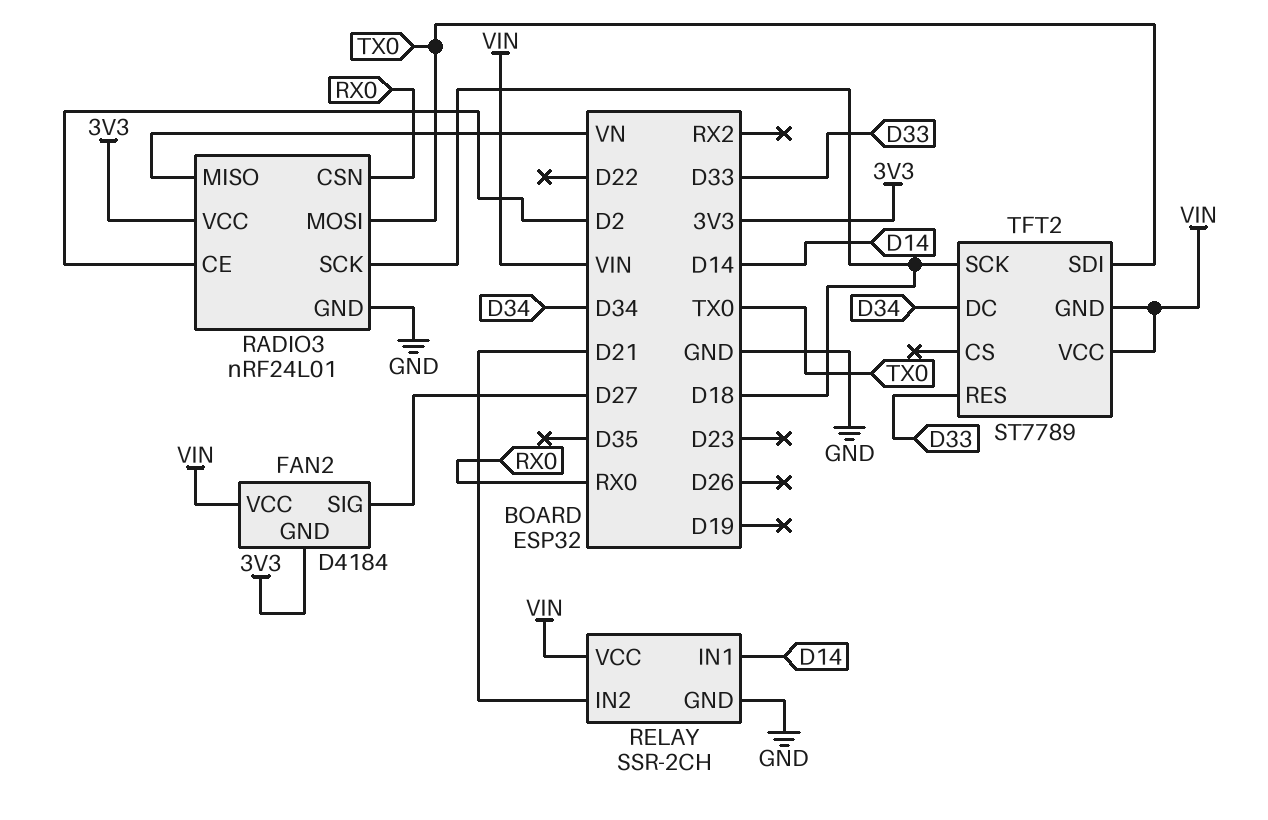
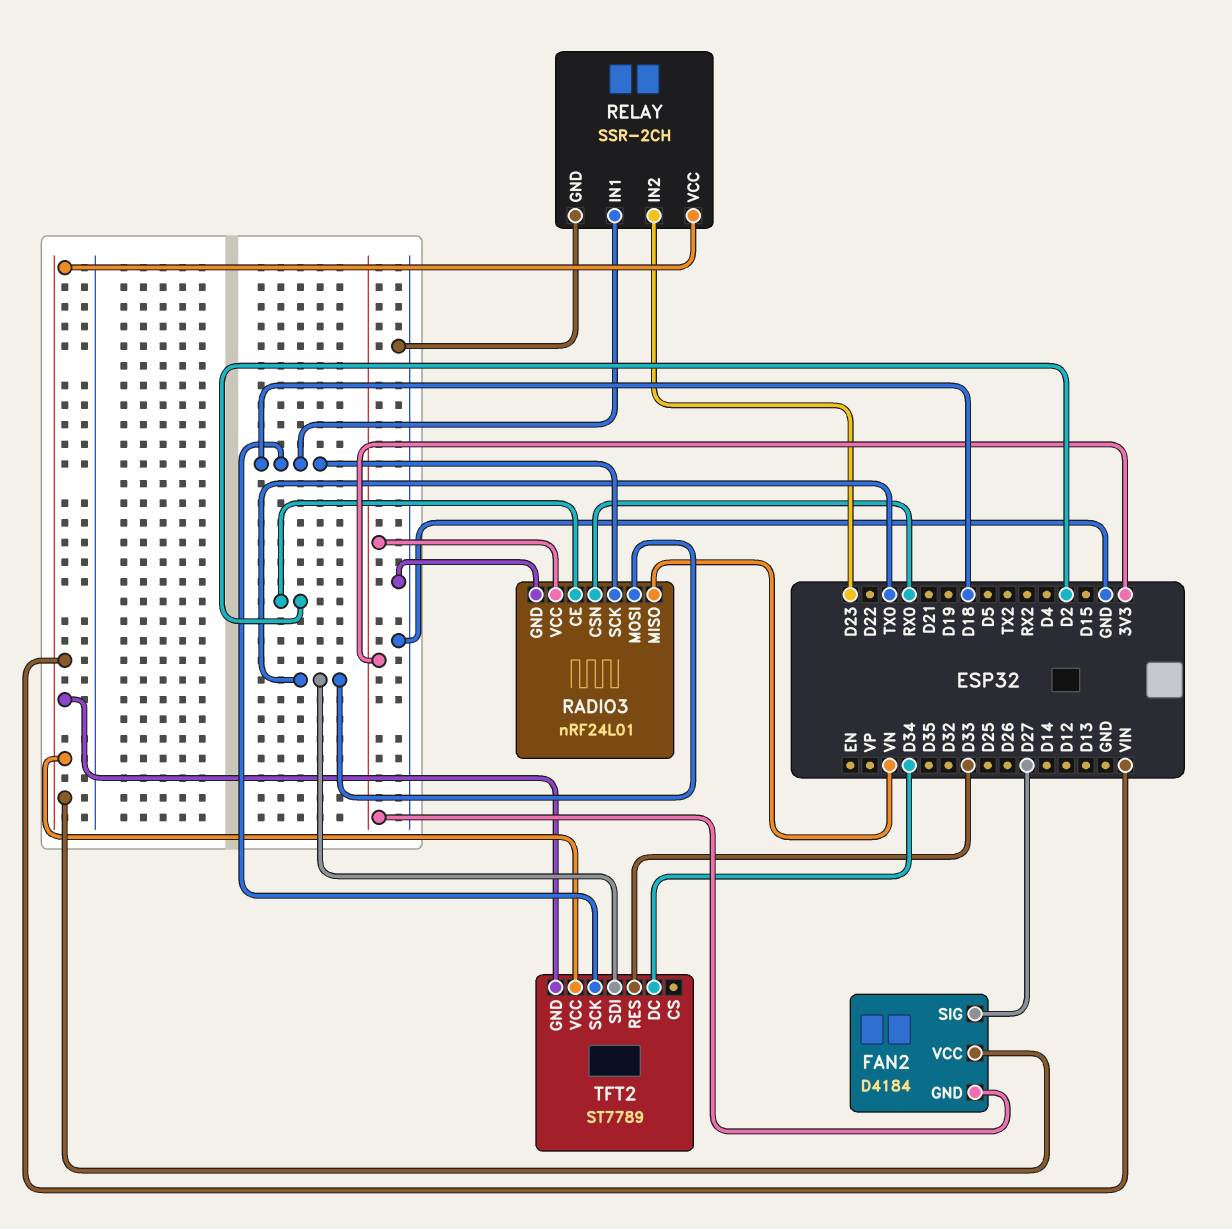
RELAY pin IN1: D14 -> D18
RELAY pin IN2: D21 -> D23

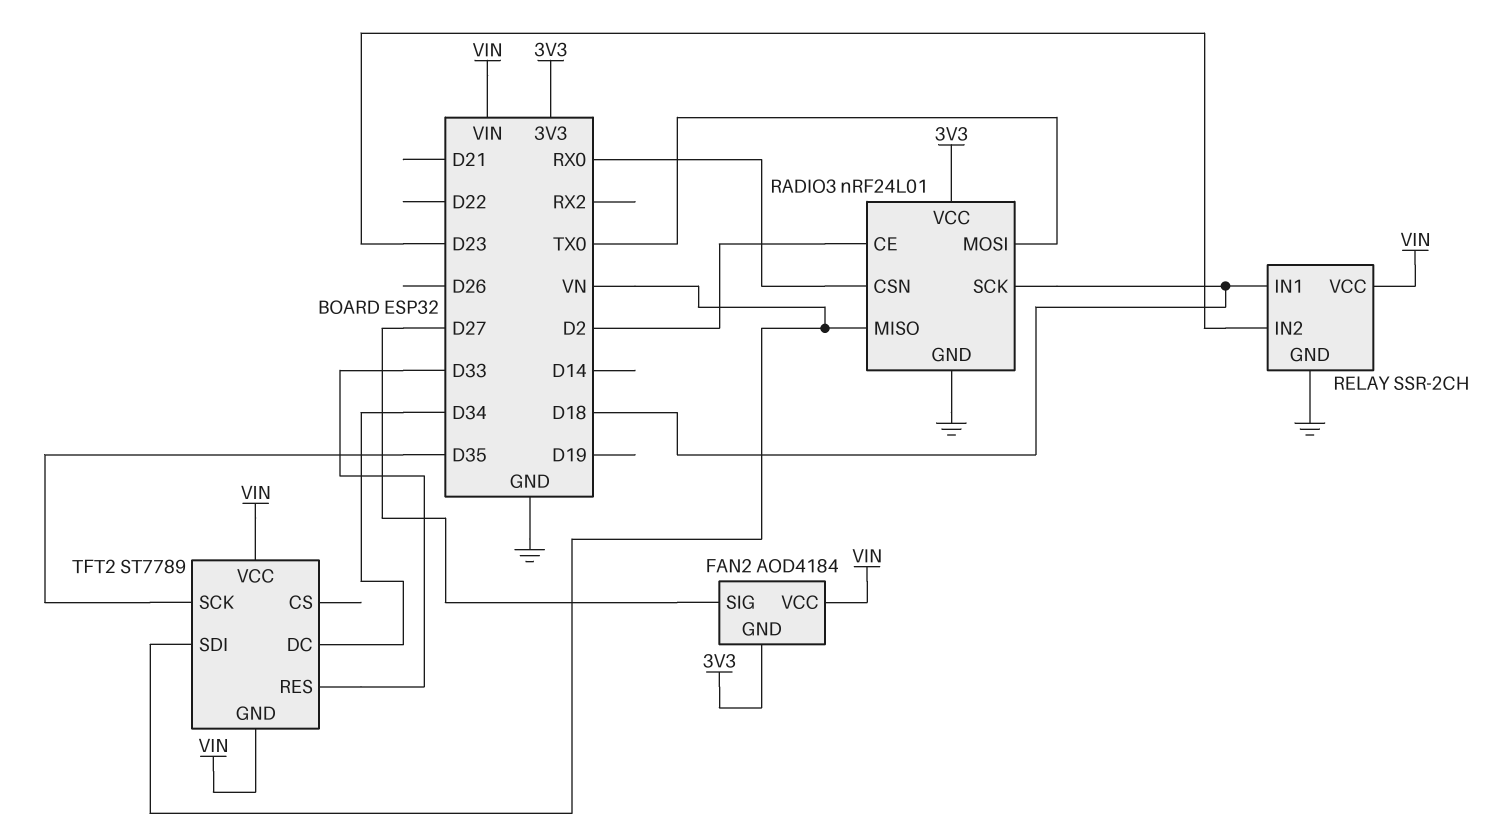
FAN2: D4184 -> AOD4184
TFT2 pin SCK: D18 -> D35
TFT2 pin SDI: TX0 -> VN

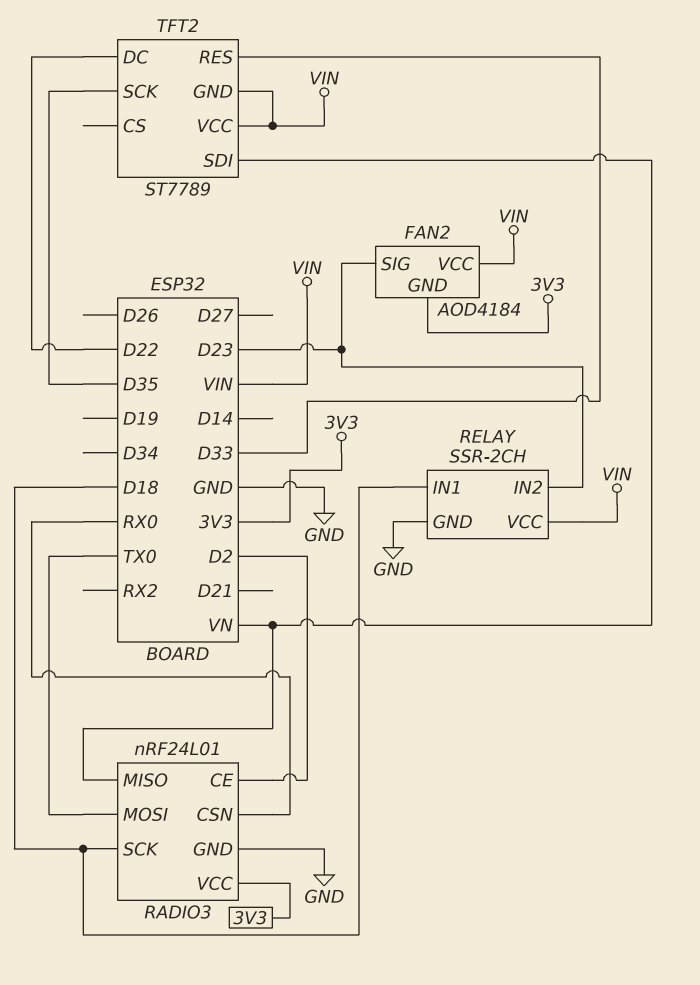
FAN2 pin SIG: D27 -> D23
TFT2 pin DC: D34 -> D22

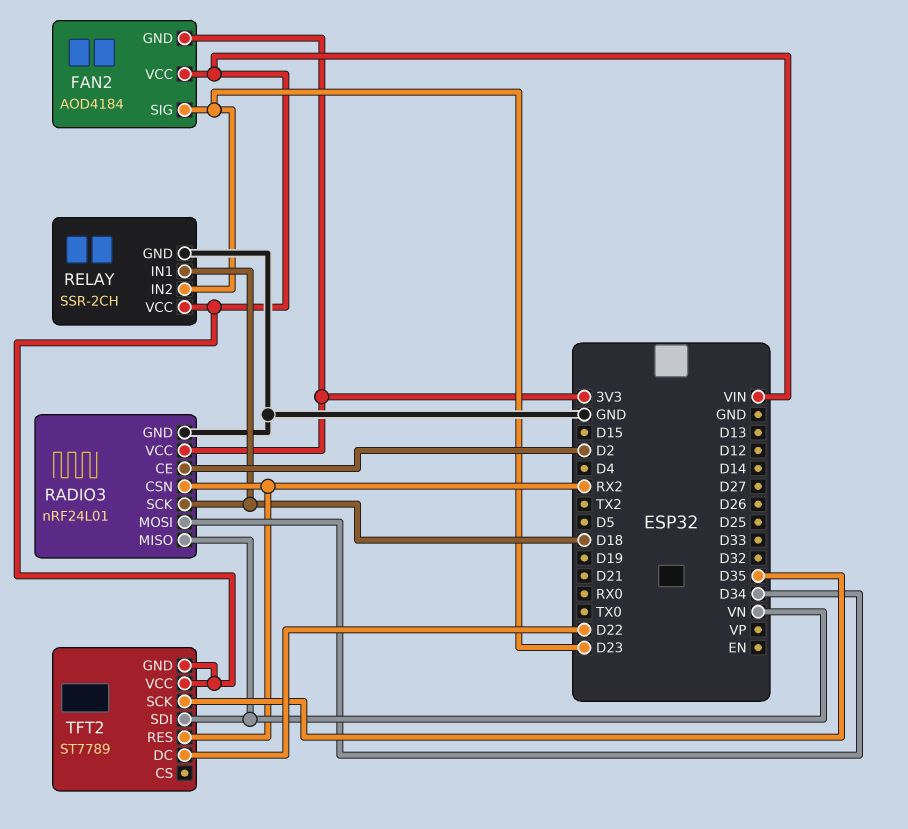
RADIO3 pin CSN: RX0 -> RX2
RADIO3 pin MOSI: TX0 -> D34
TFT2 pin RES: D33 -> RX2

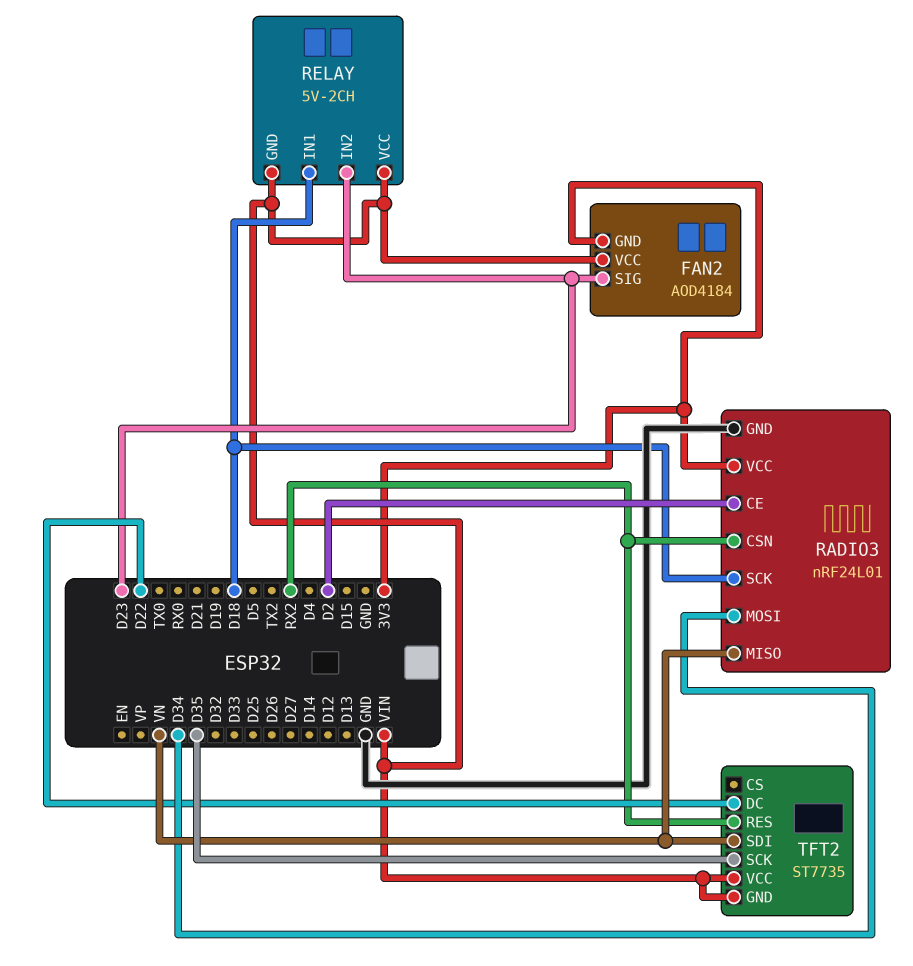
RELAY: SSR-2CH -> 5V-2CH
RELAY pin GND: GND -> VIN
TFT2: ST7789 -> ST7735

